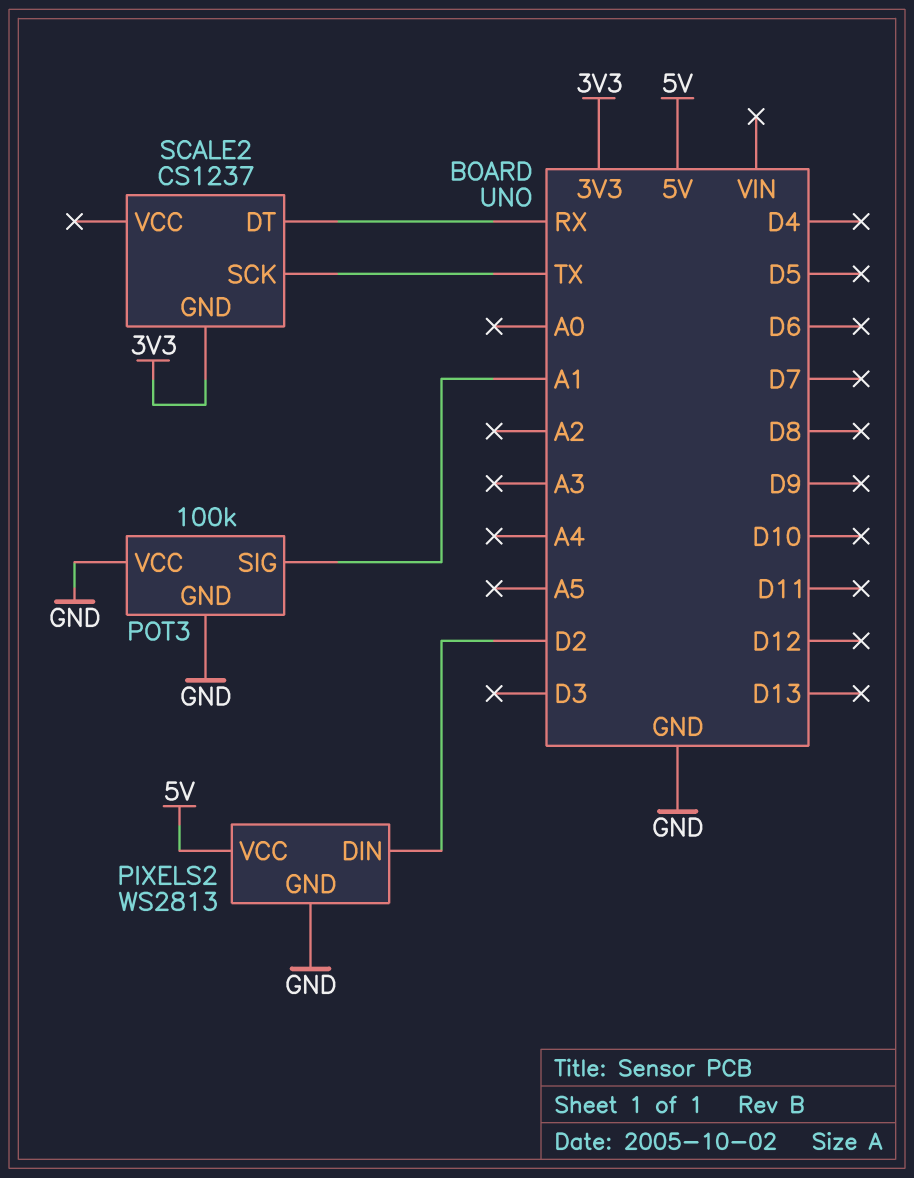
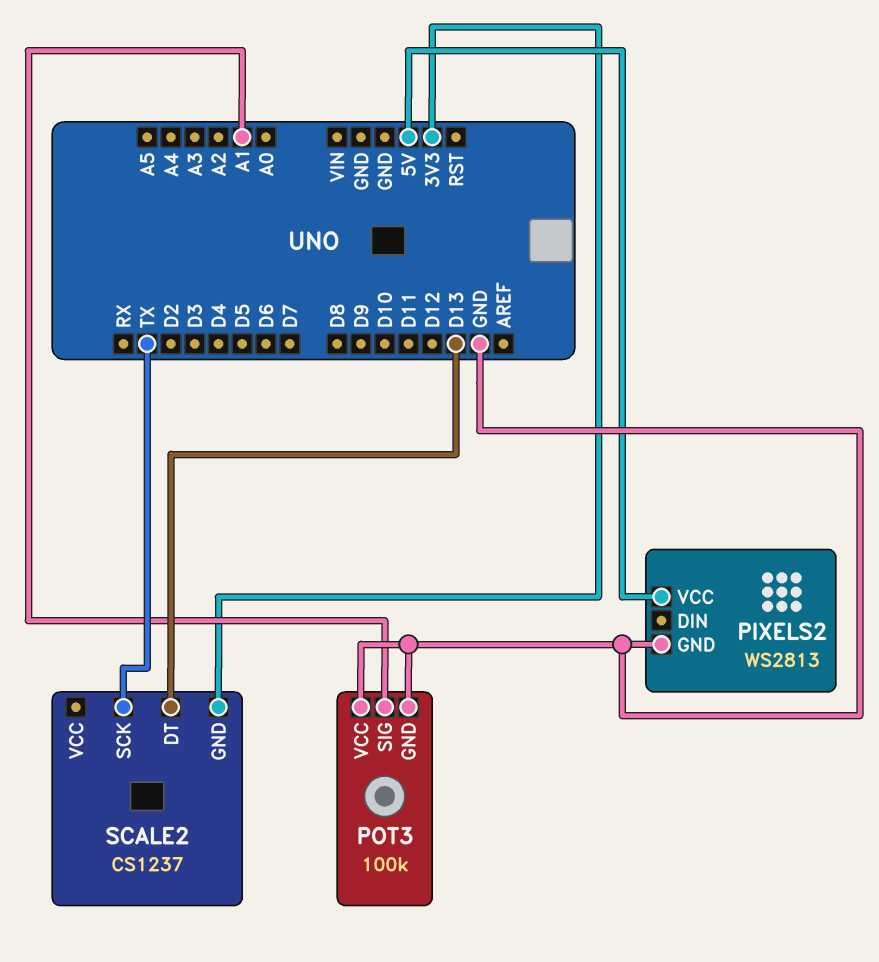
PIXELS2 pin DIN: D2 -> none
SCALE2 pin DT: RX -> D13

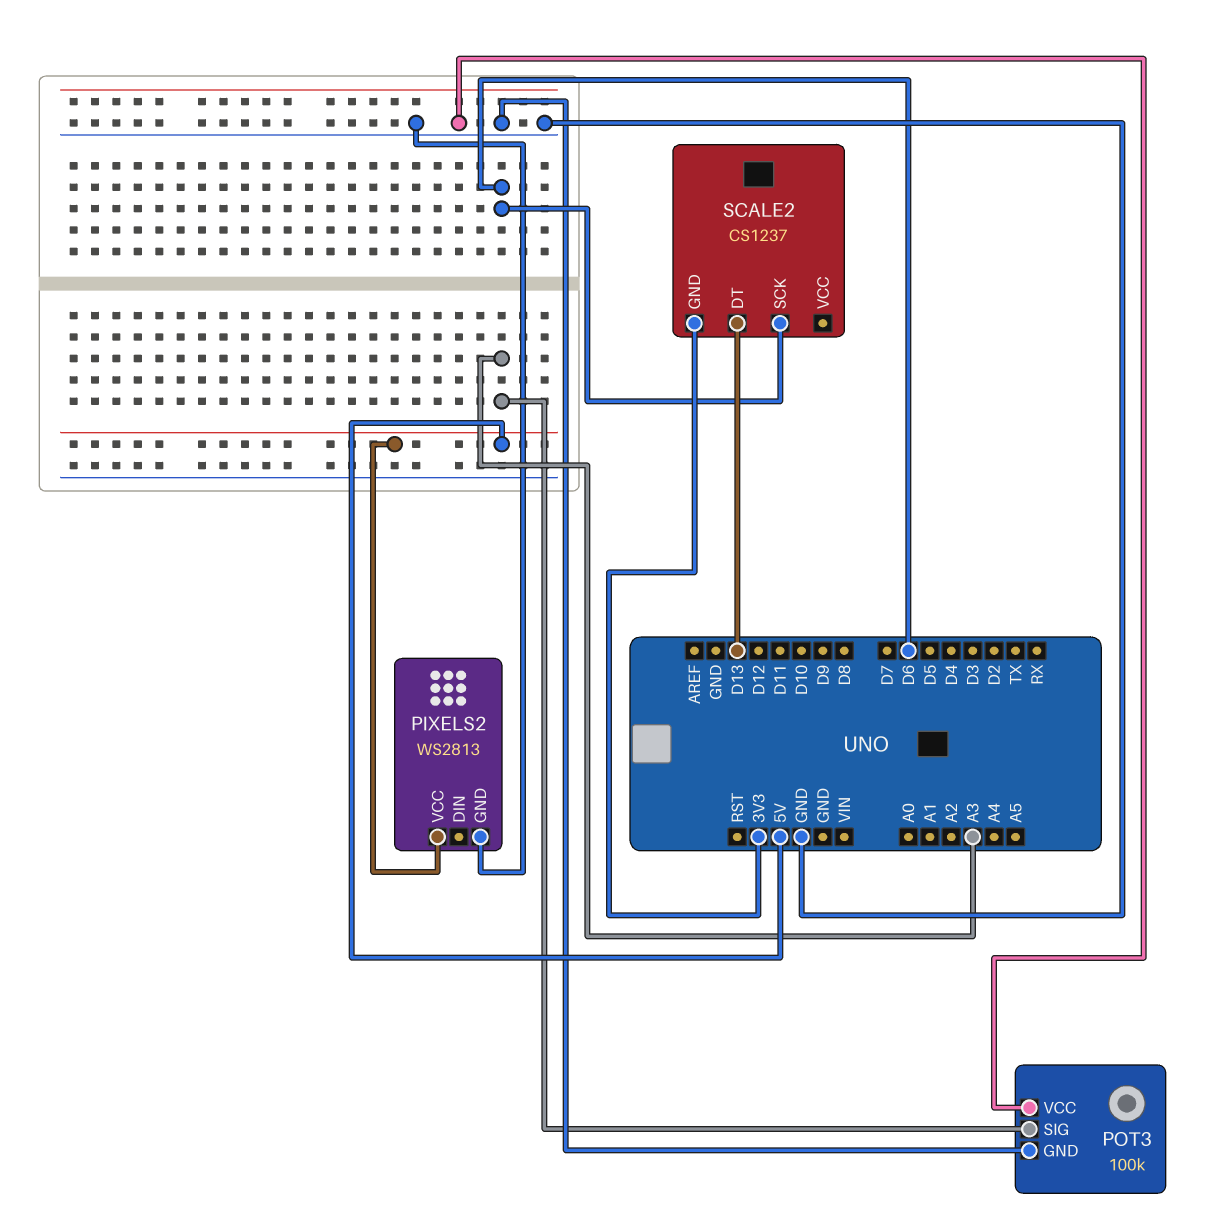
POT3 pin SIG: A1 -> A3
SCALE2 pin SCK: TX -> D6

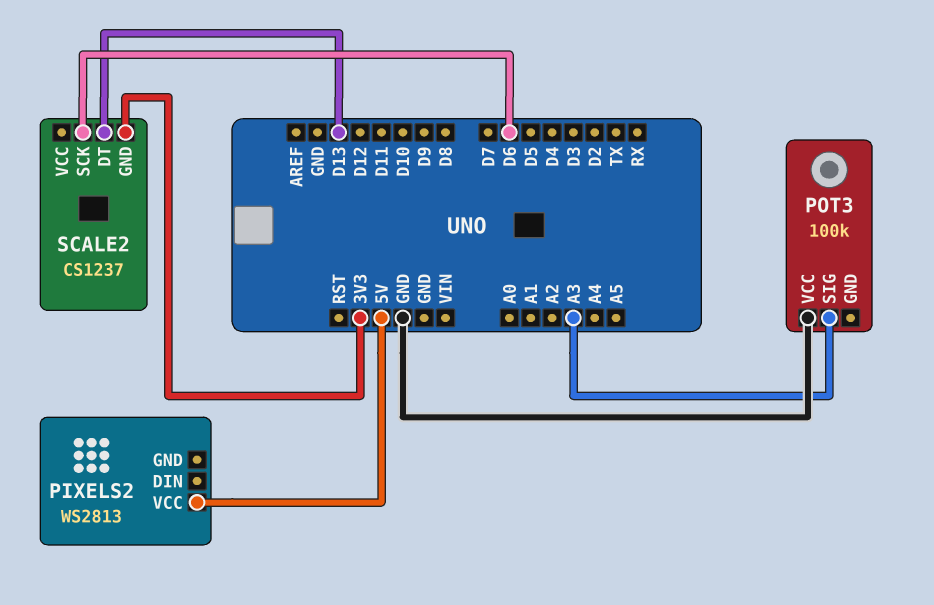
PIXELS2 pin GND: GND -> none
POT3 pin GND: GND -> none

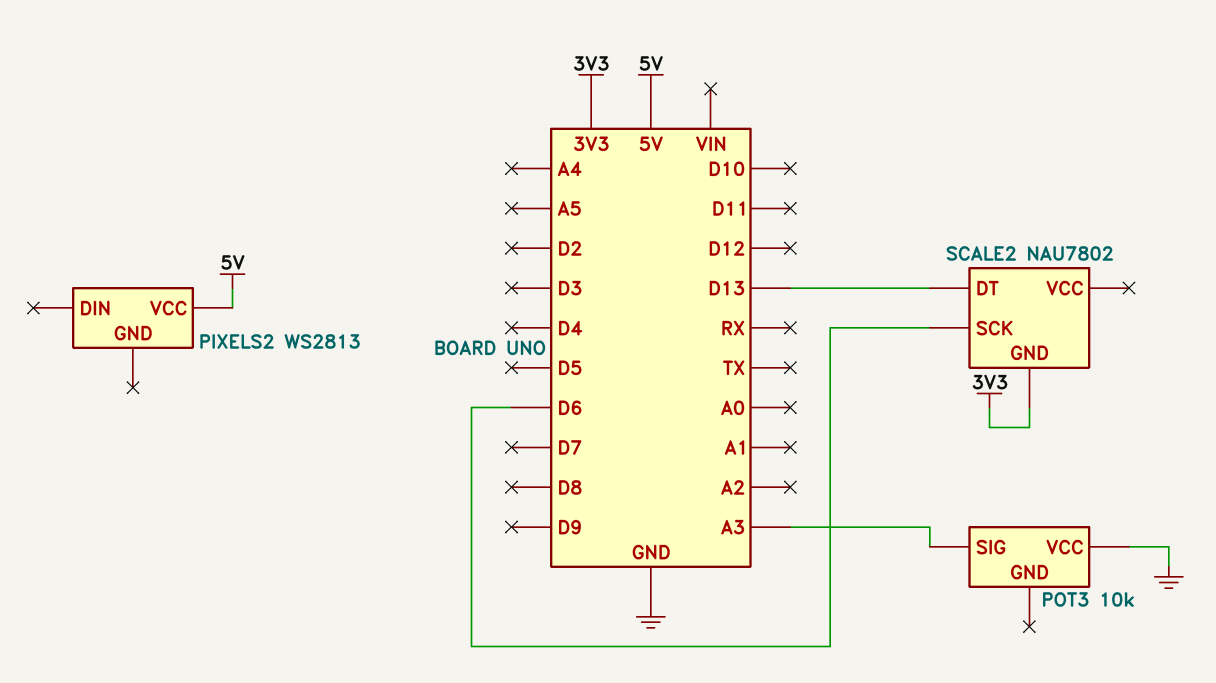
POT3: 100k -> 10k
SCALE2: CS1237 -> NAU7802

